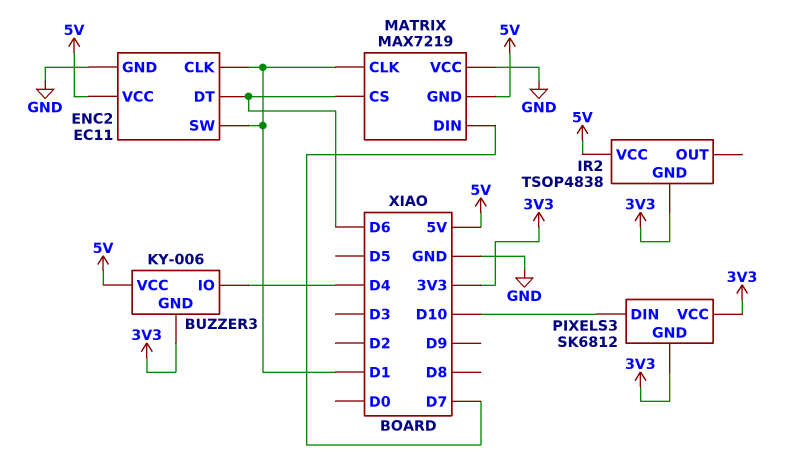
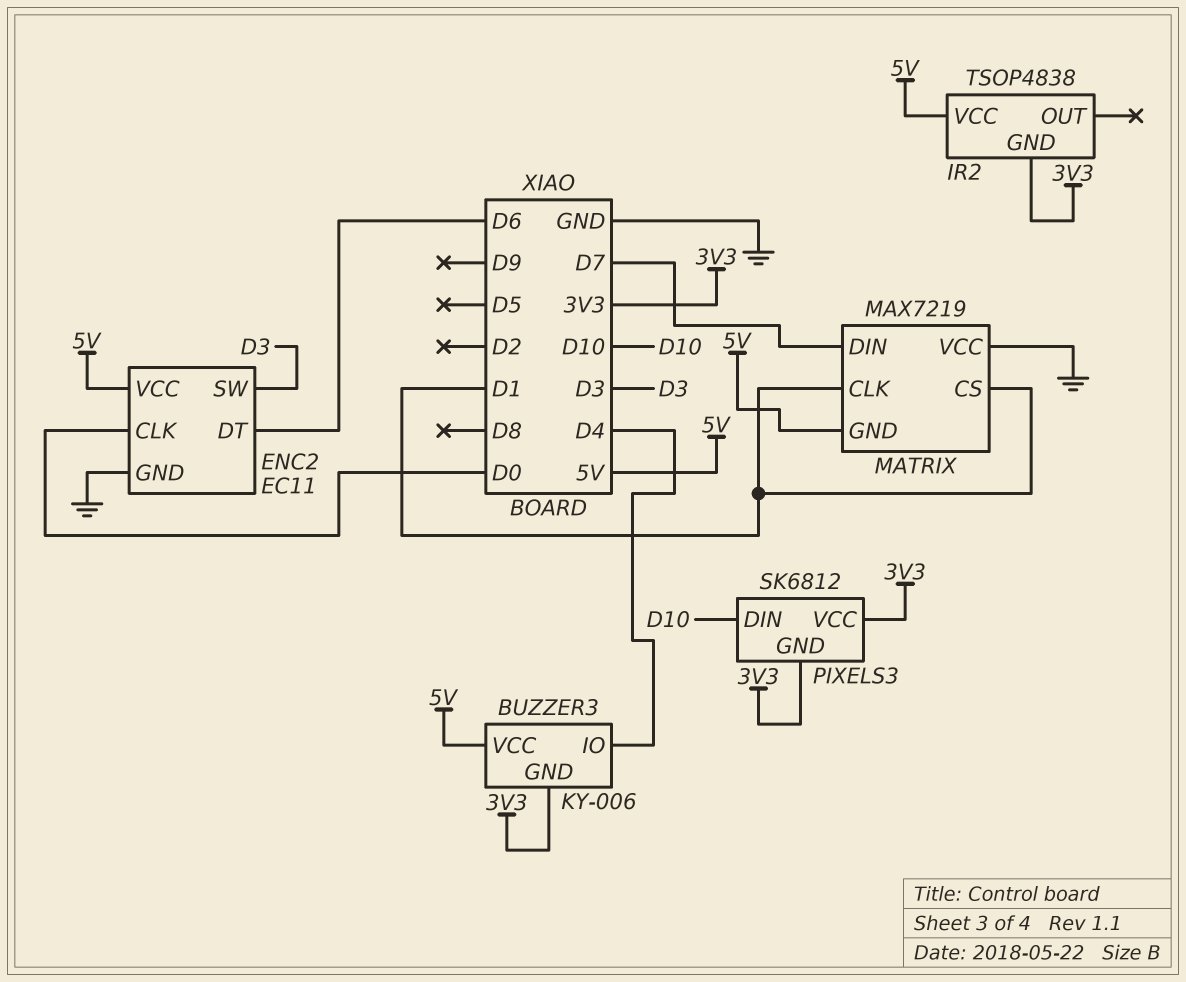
ENC2 pin CLK: D1 -> D0
ENC2 pin SW: D1 -> D3
MATRIX pin CS: D6 -> D1

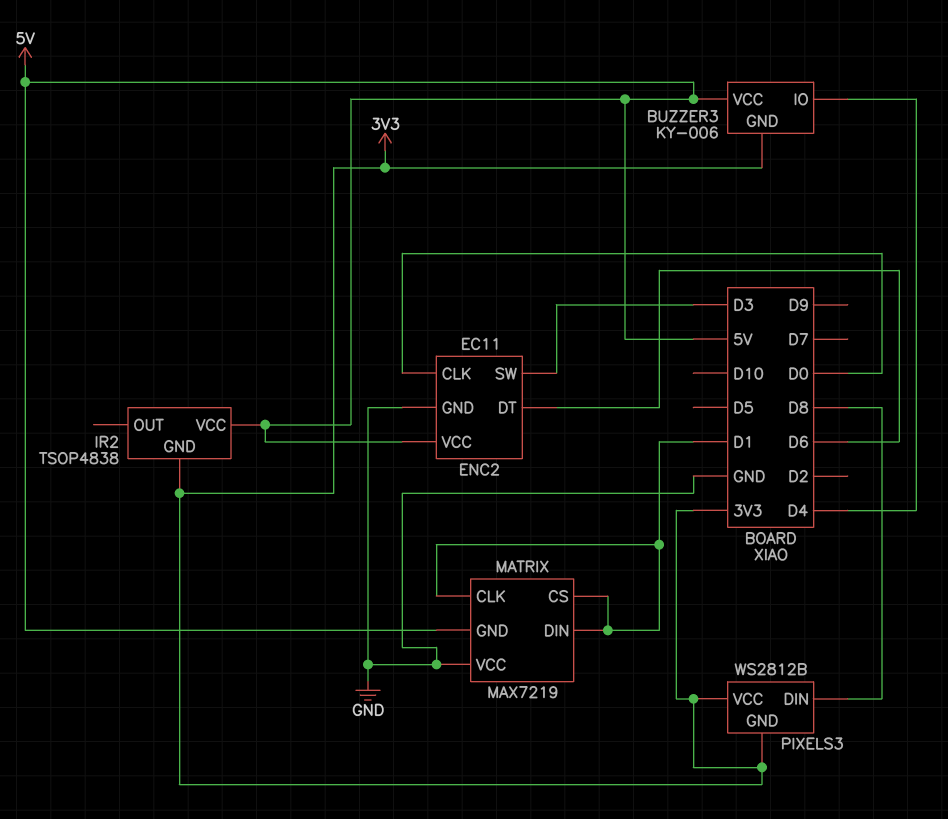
MATRIX pin DIN: D7 -> D1
PIXELS3: SK6812 -> WS2812B
PIXELS3 pin DIN: D10 -> D8

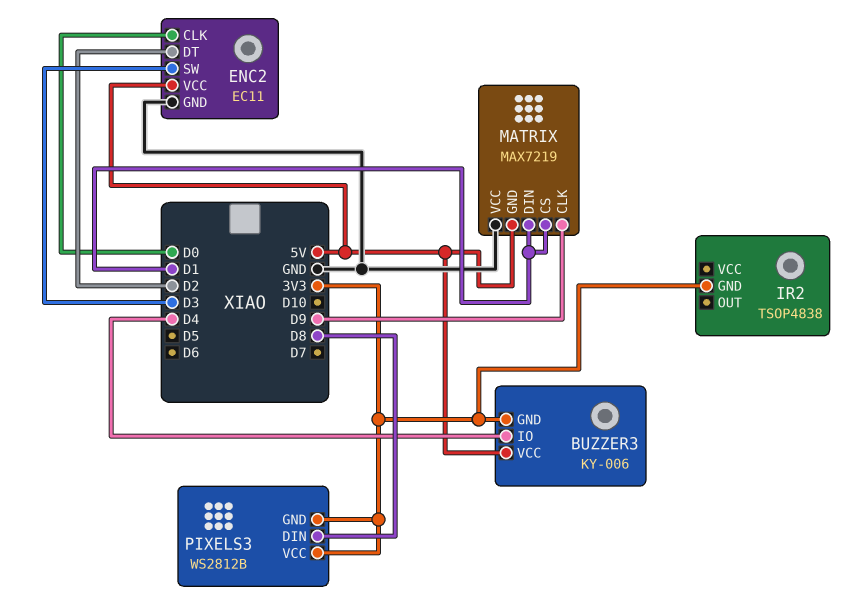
ENC2 pin DT: D6 -> D2
IR2 pin VCC: 5V -> none
MATRIX pin CLK: D1 -> D9

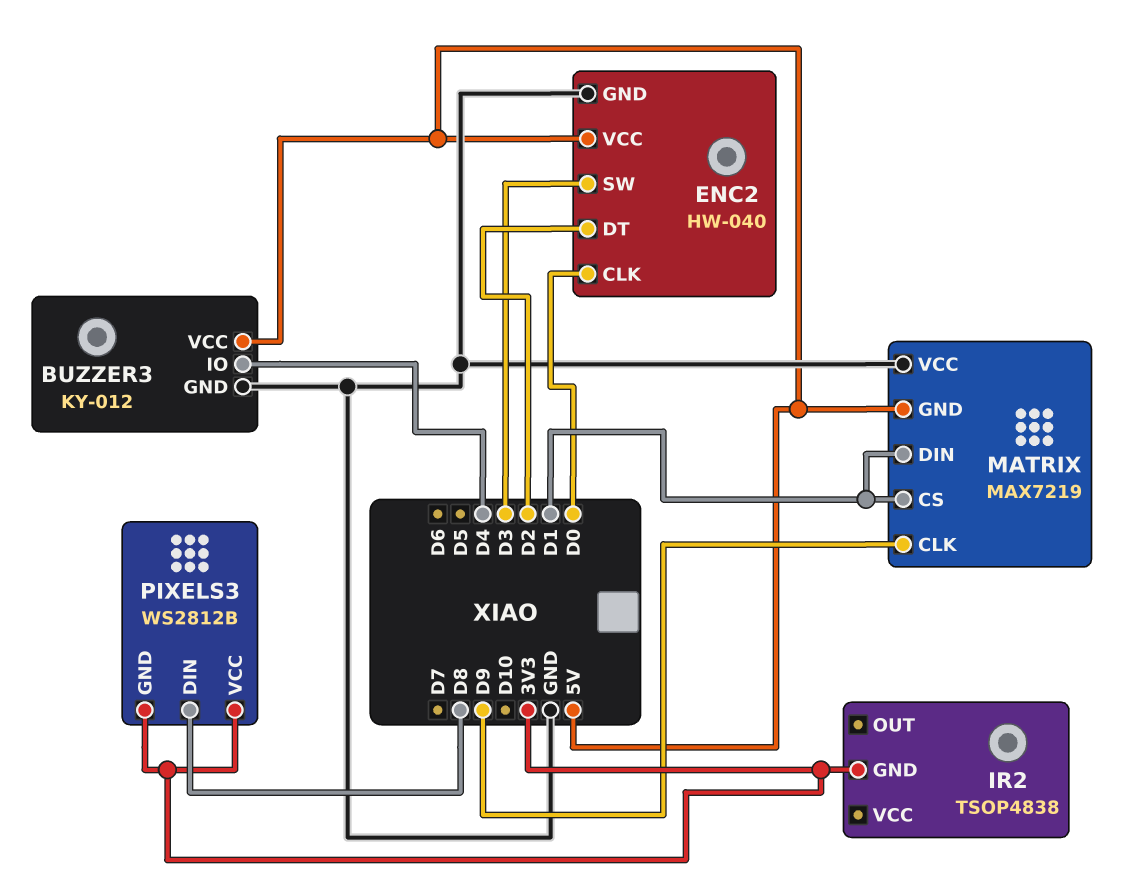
BUZZER3: KY-006 -> KY-012
BUZZER3 pin GND: 3V3 -> GND
ENC2: EC11 -> HW-040

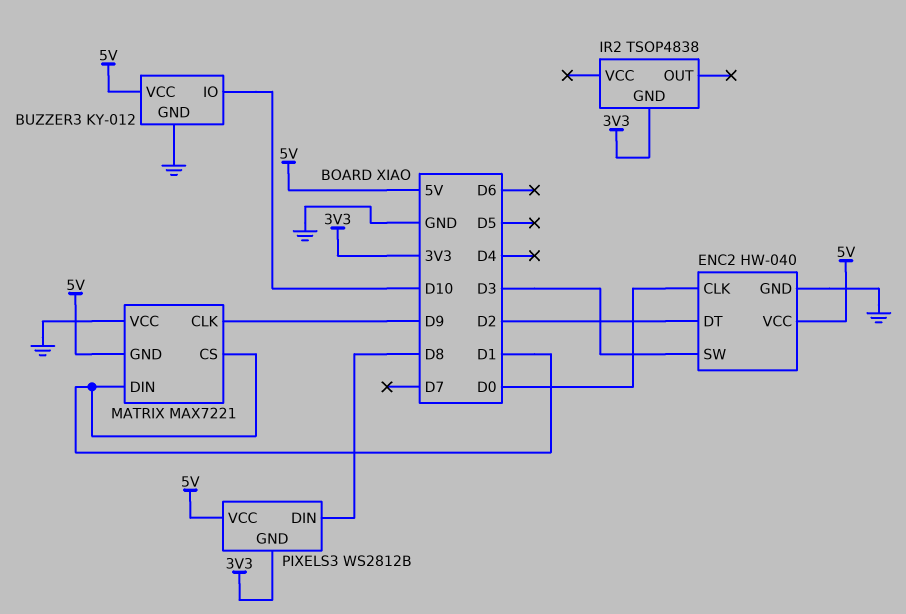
BUZZER3 pin IO: D4 -> D10
MATRIX: MAX7219 -> MAX7221
PIXELS3 pin VCC: 3V3 -> 5V

